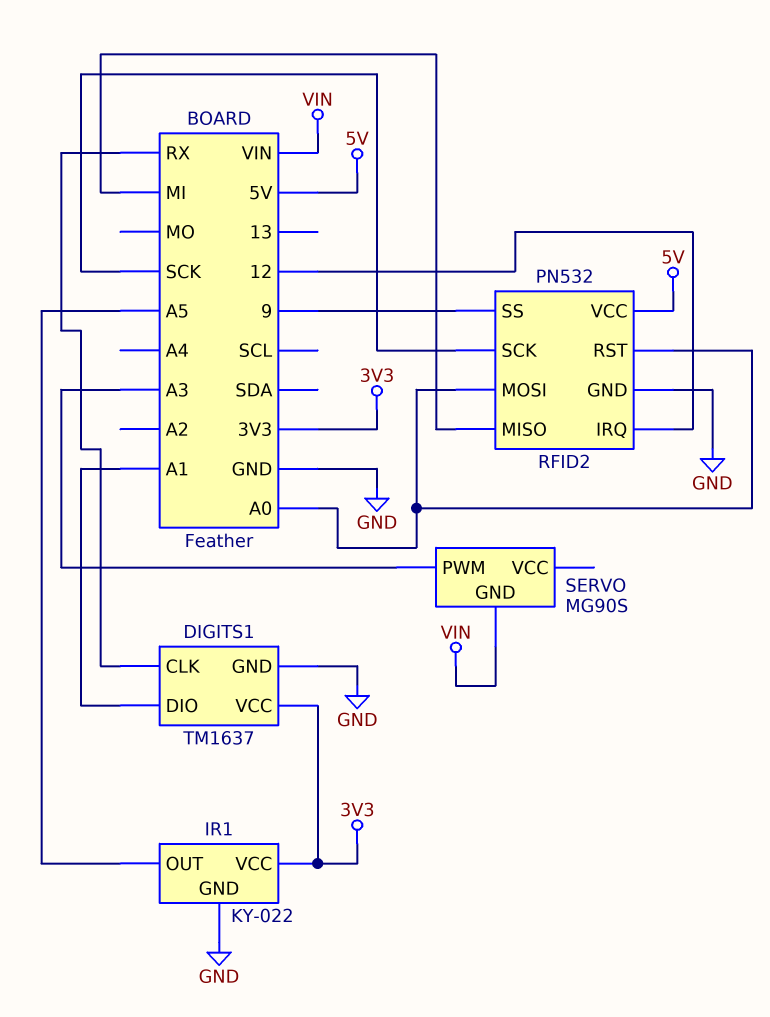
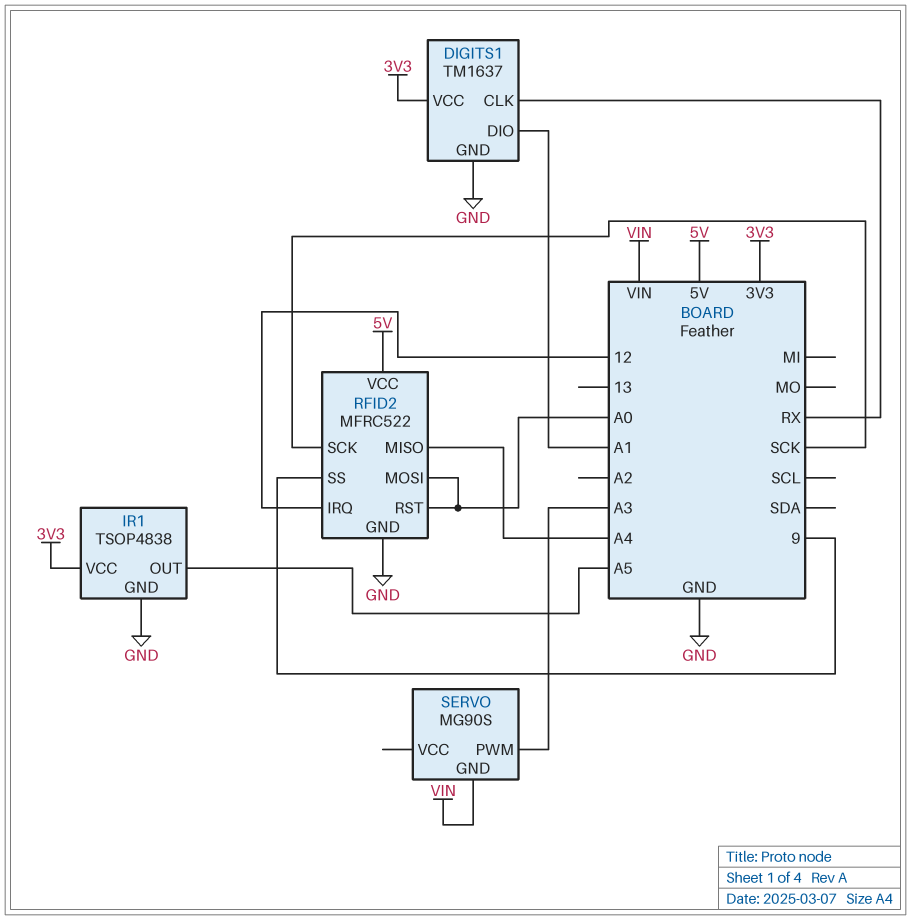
IR1: KY-022 -> TSOP4838
RFID2: PN532 -> MFRC522
RFID2 pin MISO: MI -> A4

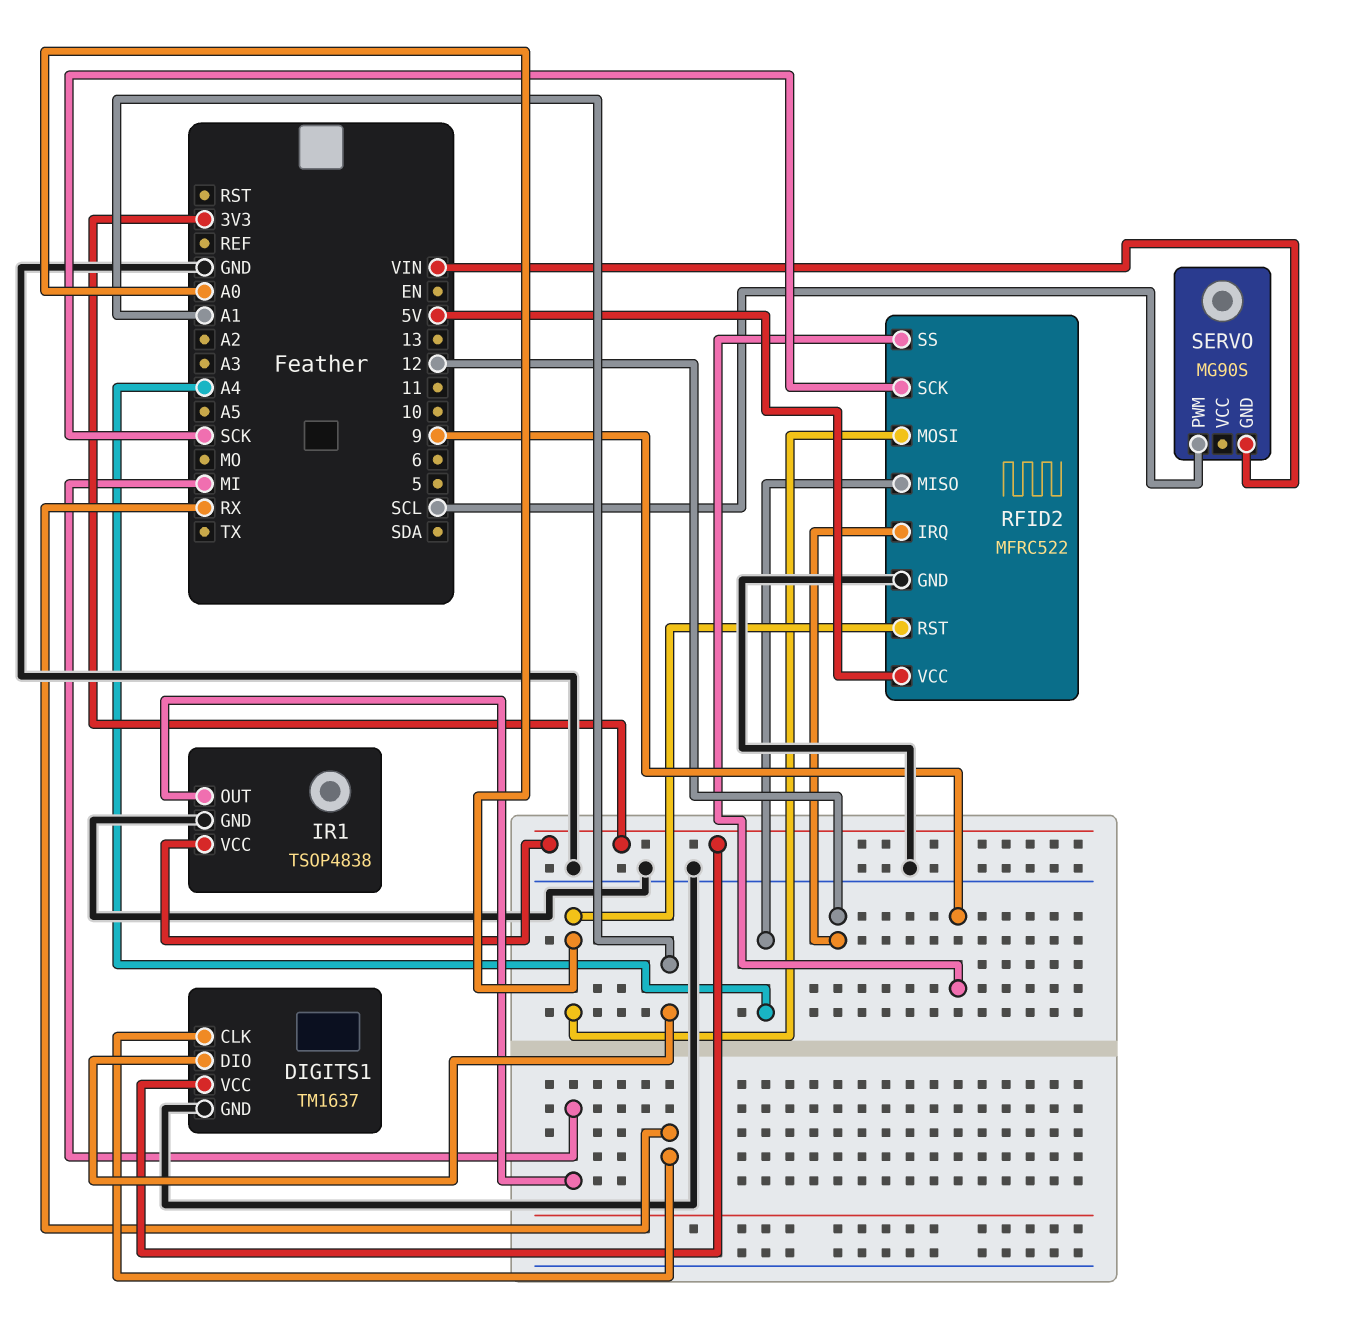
IR1 pin OUT: A5 -> MI
SERVO pin PWM: A3 -> SCL

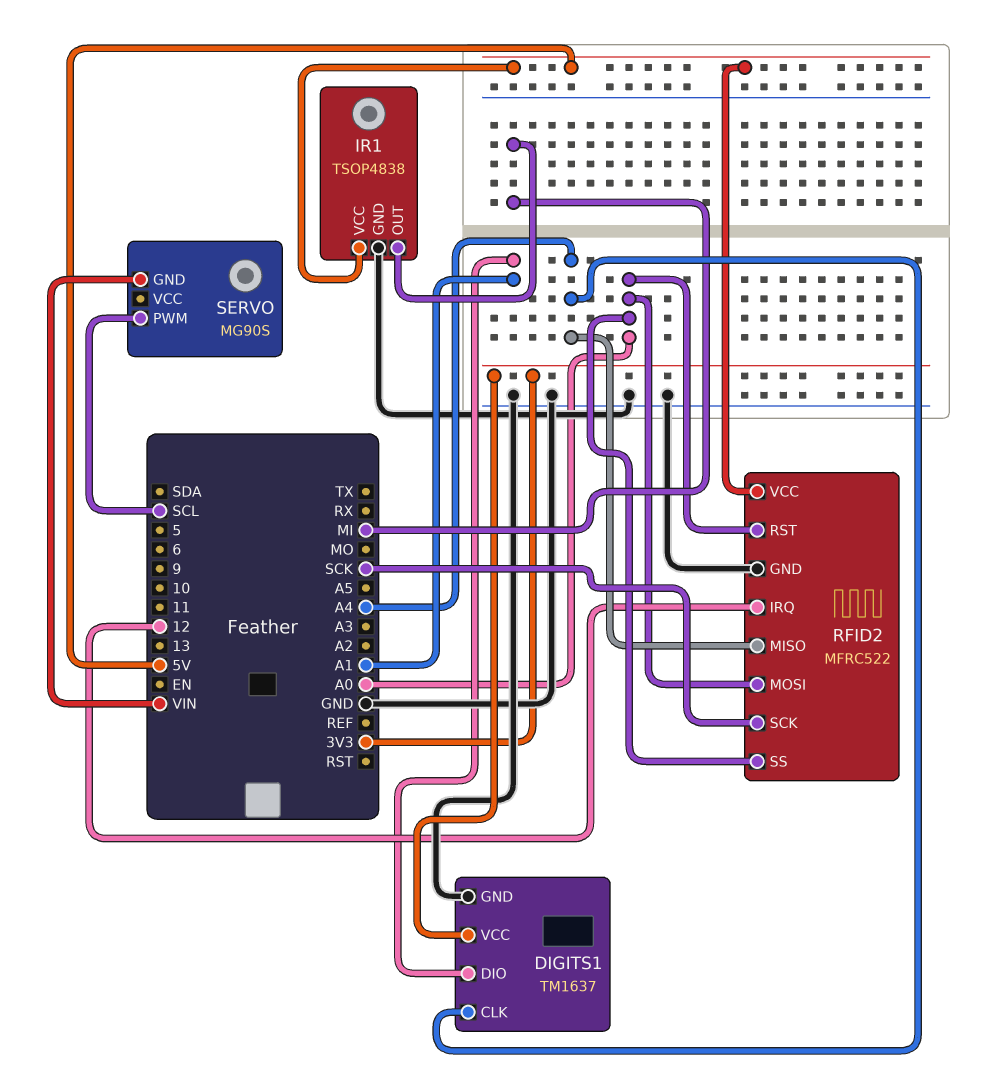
DIGITS1 pin CLK: RX -> A4
IR1 pin VCC: 3V3 -> 5V
RFID2 pin SS: 9 -> A0

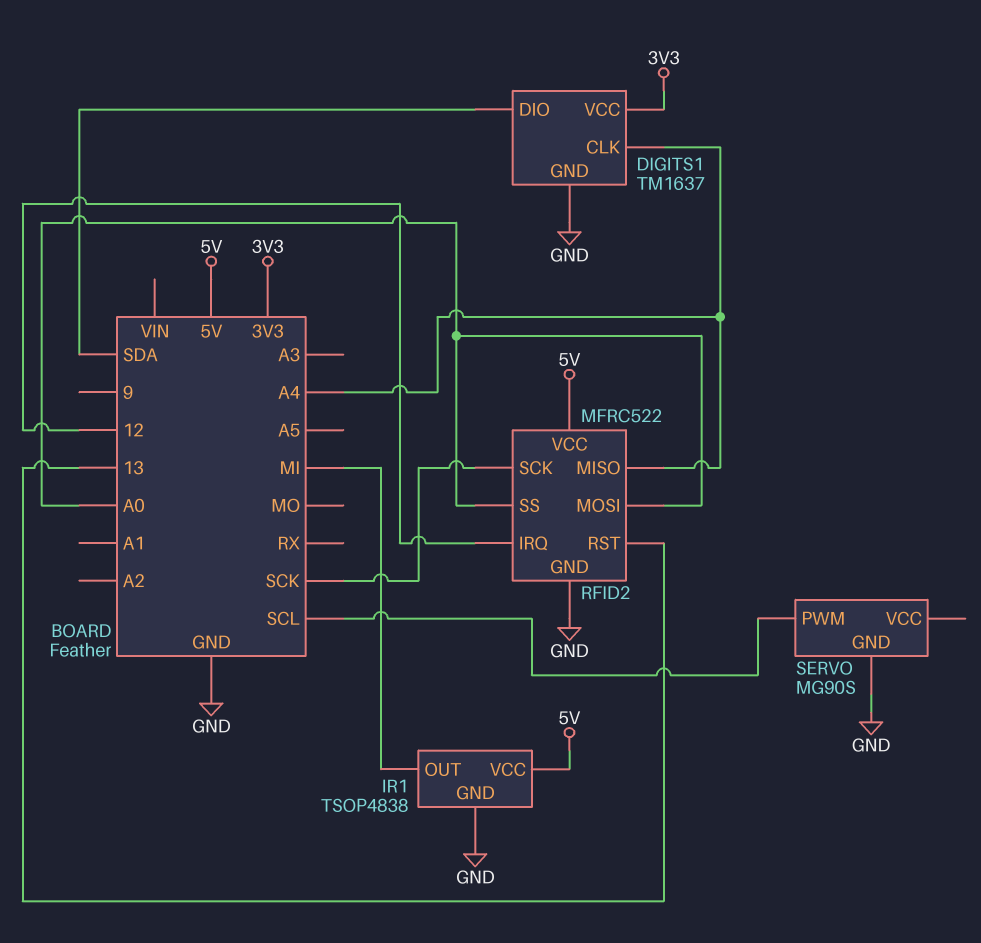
DIGITS1 pin DIO: A1 -> SDA
RFID2 pin RST: A0 -> 13
SERVO pin GND: VIN -> GND

